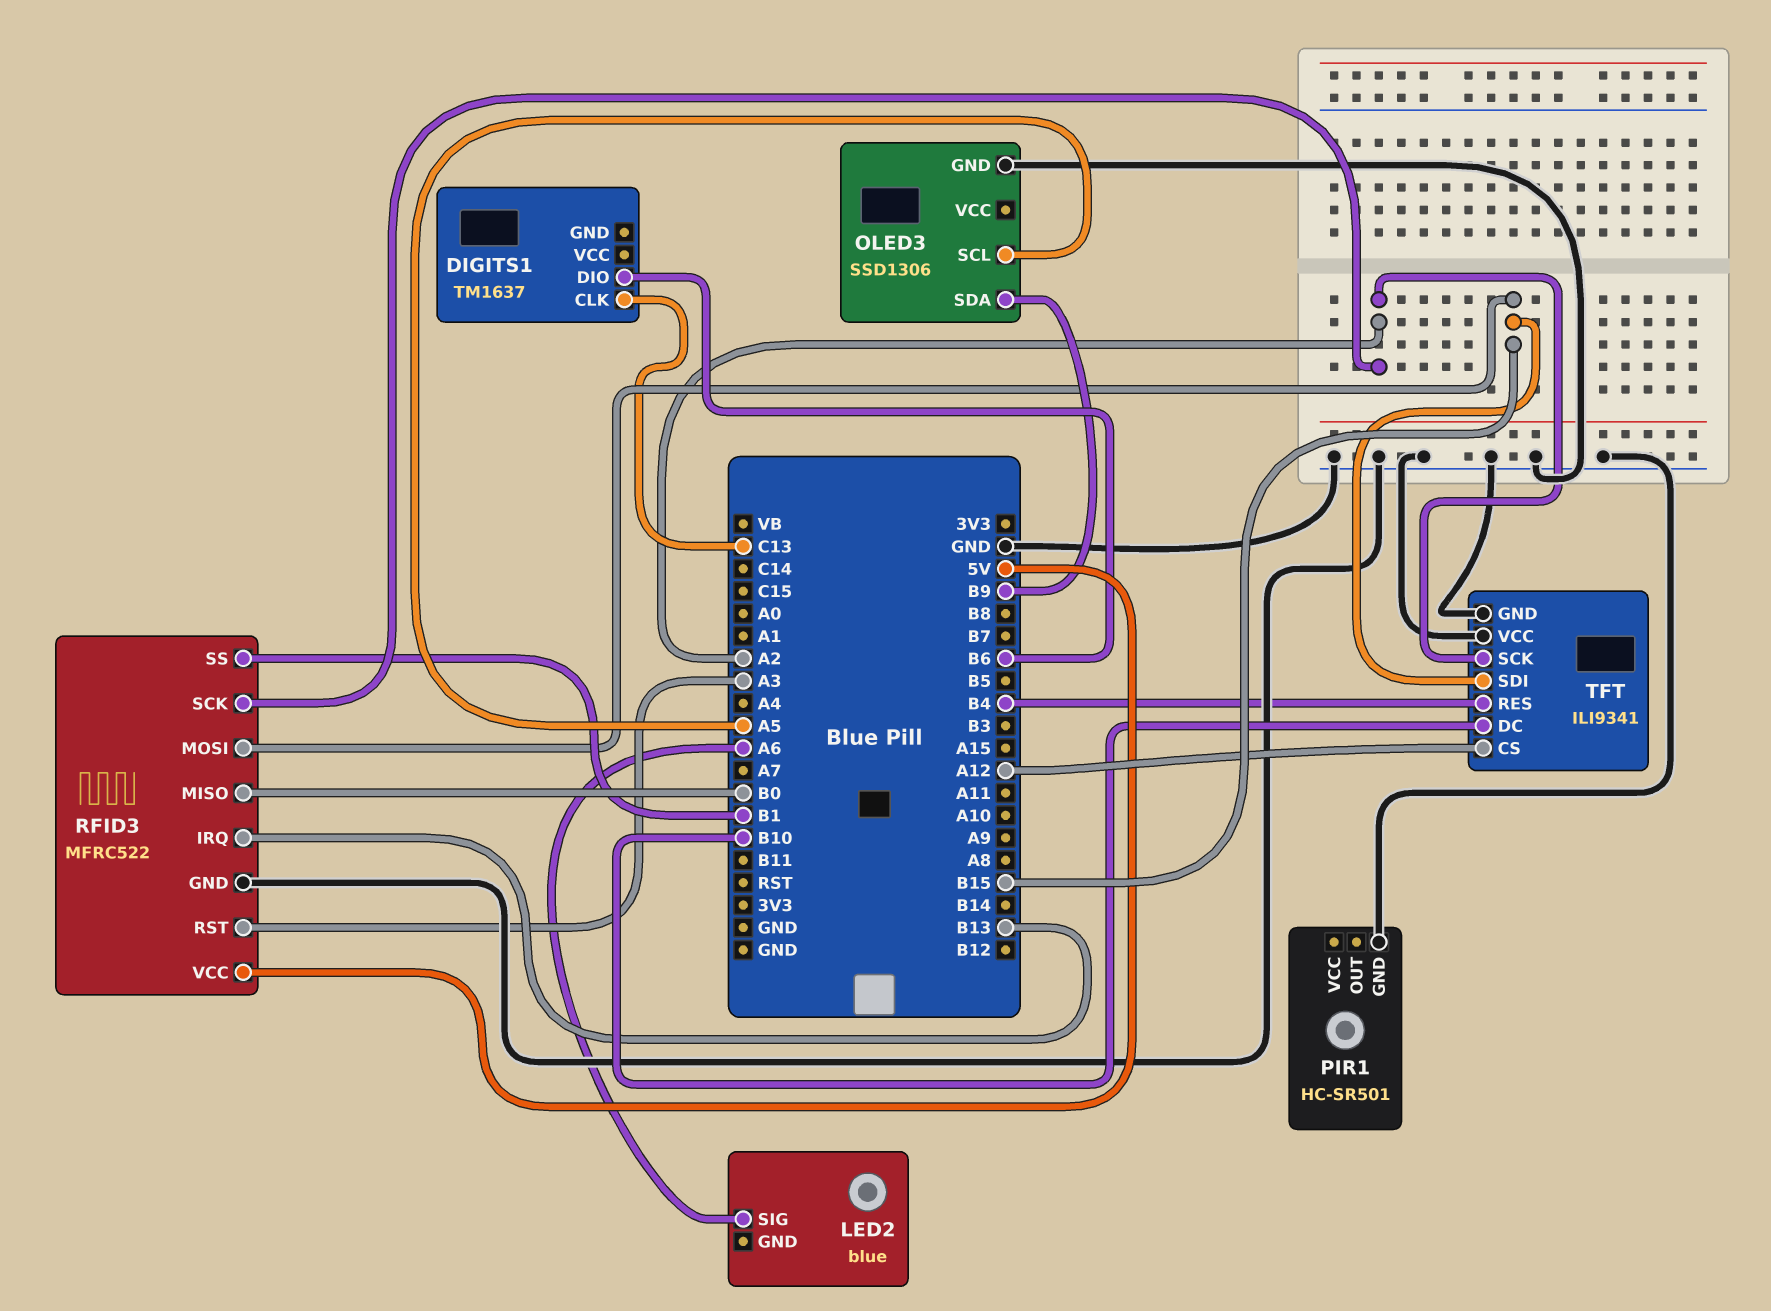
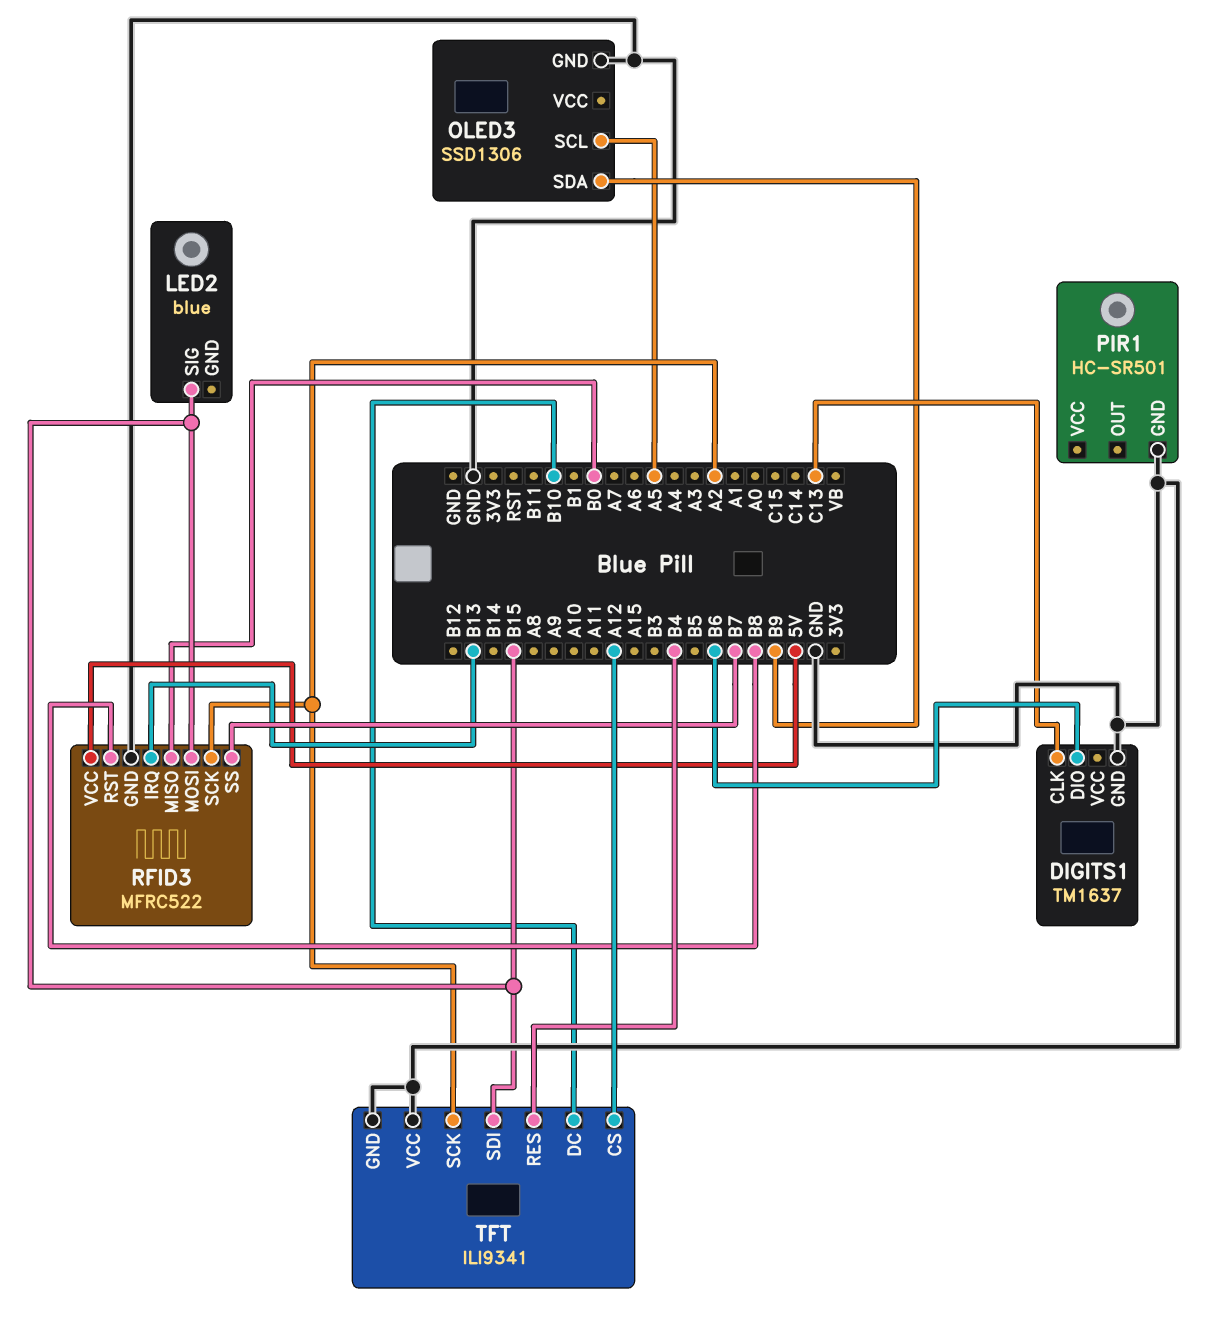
DIGITS1 pin GND: none -> GND
LED2 pin SIG: A6 -> B15
RFID3 pin RST: A3 -> B8
RFID3 pin SS: B1 -> B7

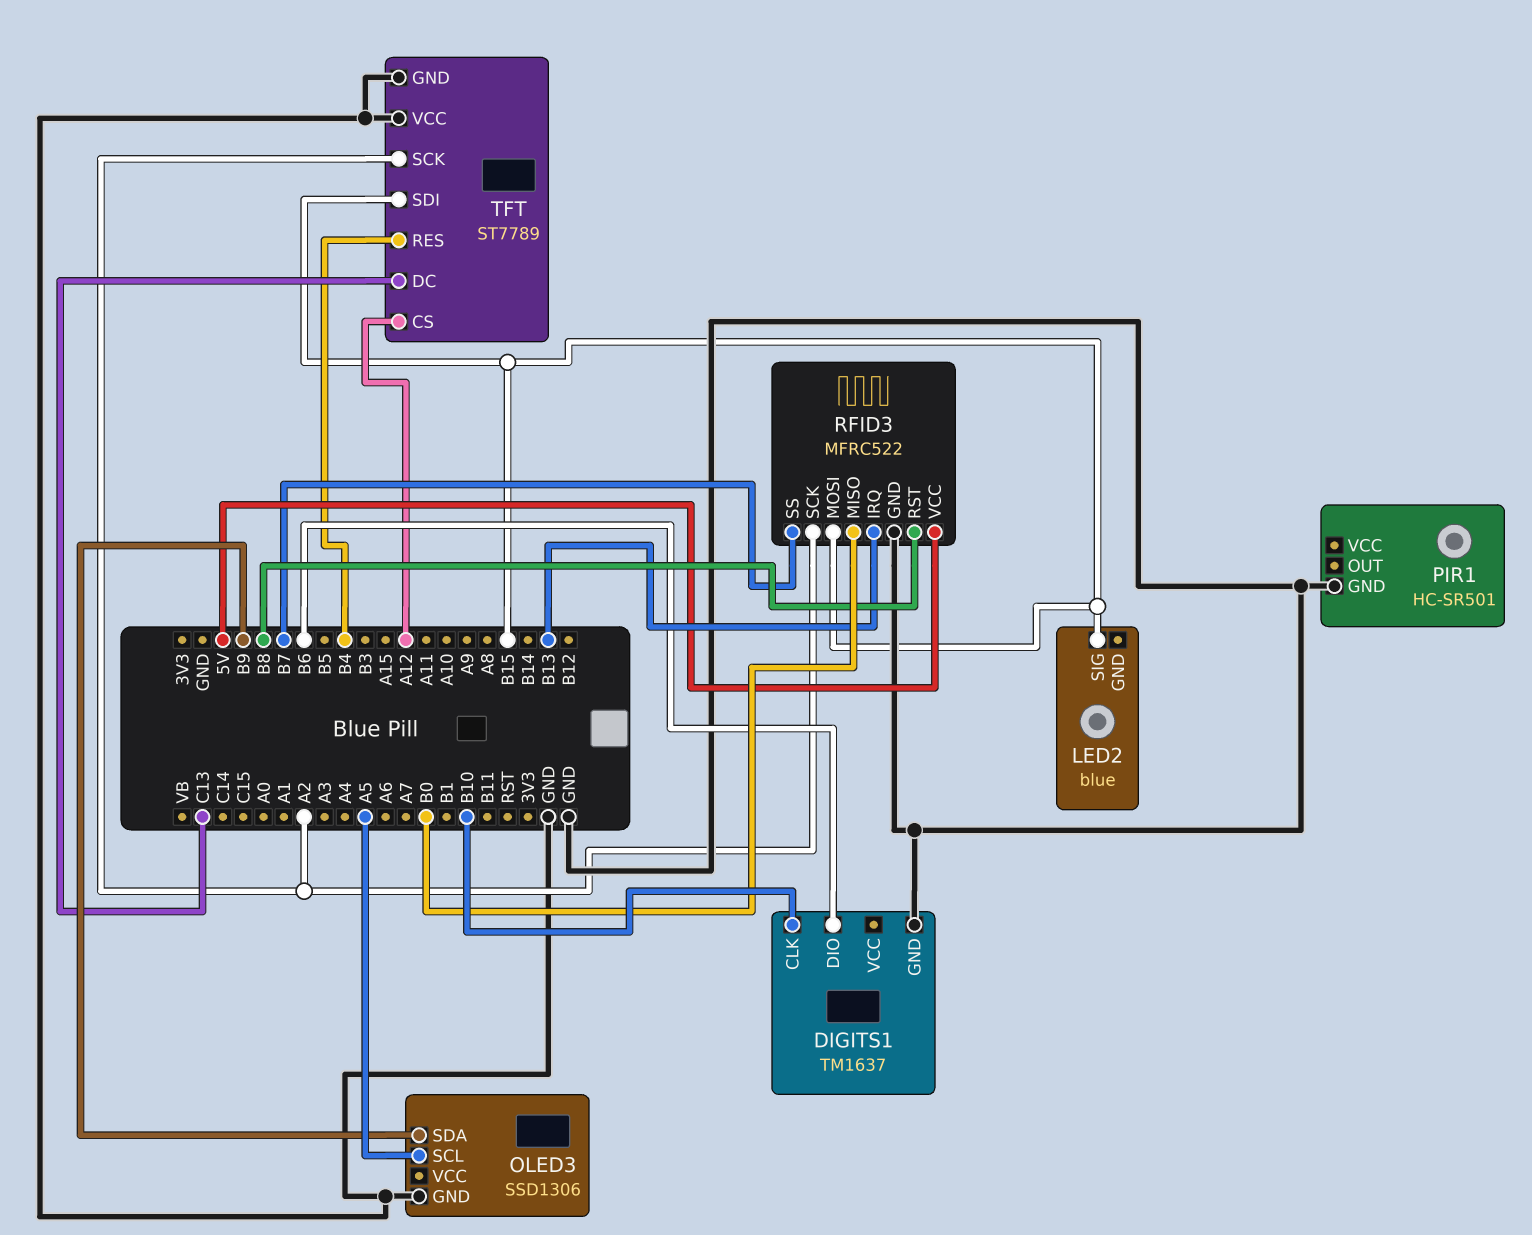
DIGITS1 pin CLK: C13 -> B10
TFT: ILI9341 -> ST7789
TFT pin DC: B10 -> C13

